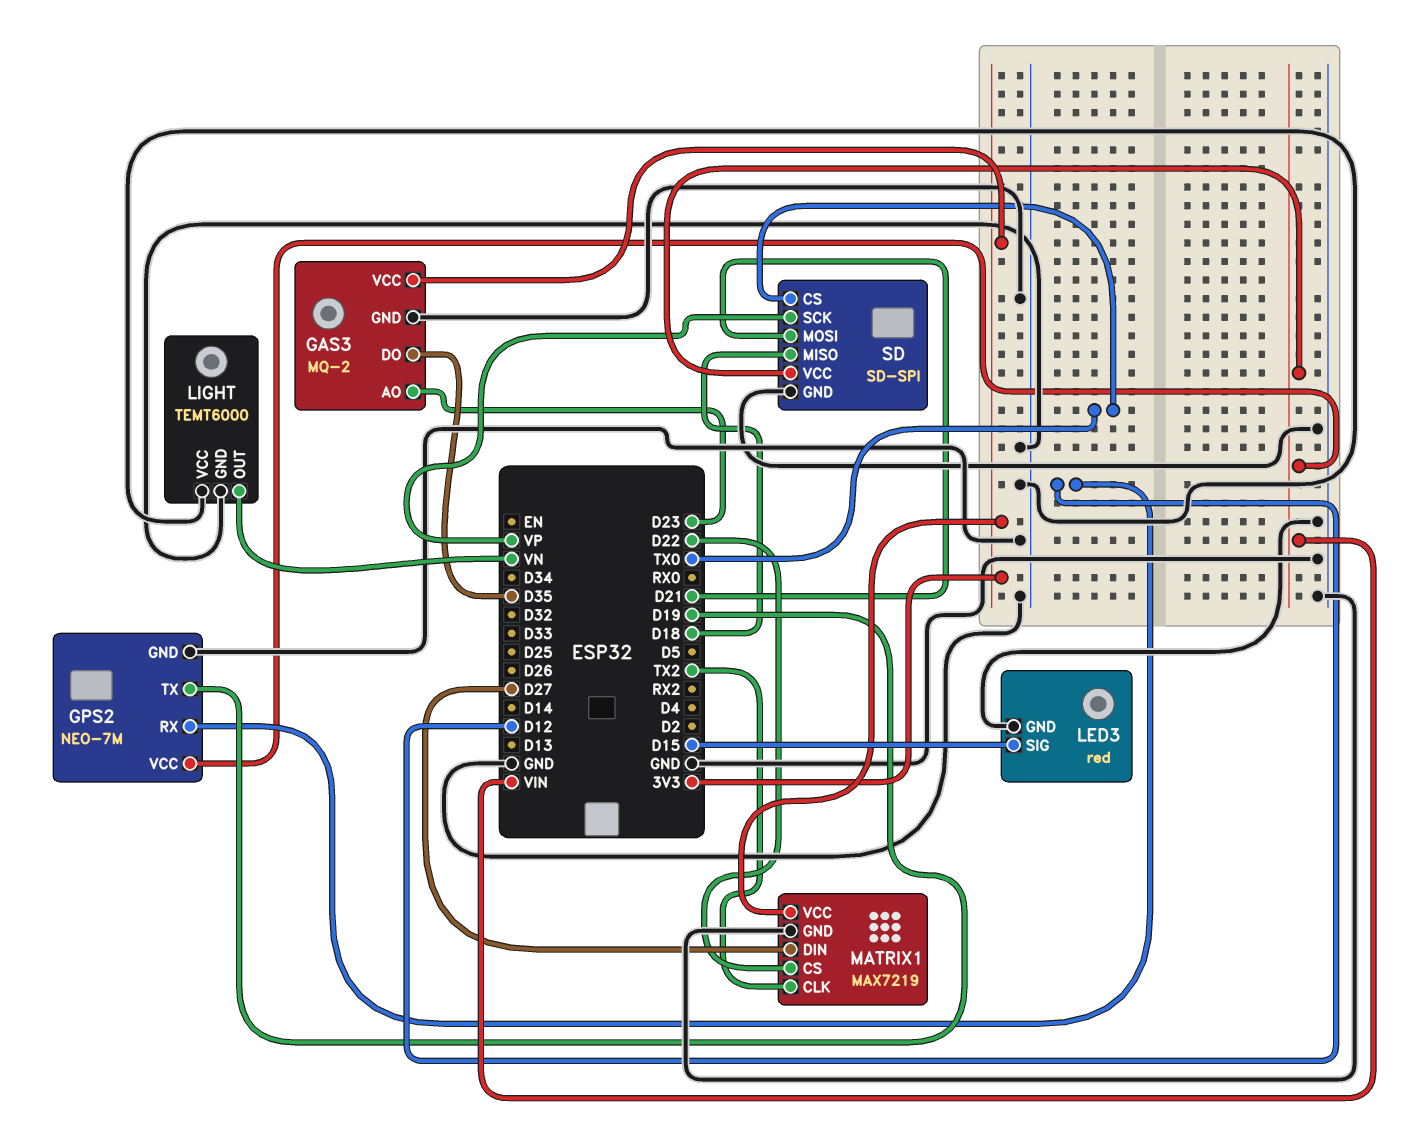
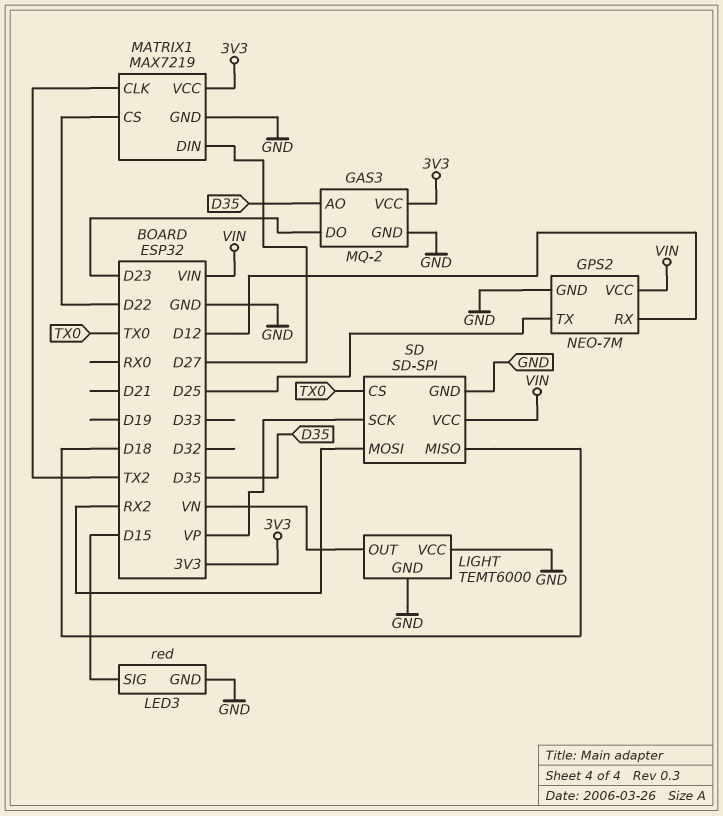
GAS3 pin AO: D23 -> D35
GAS3 pin DO: D35 -> D23
GPS2 pin TX: D19 -> D25
SD pin MOSI: D21 -> RX2

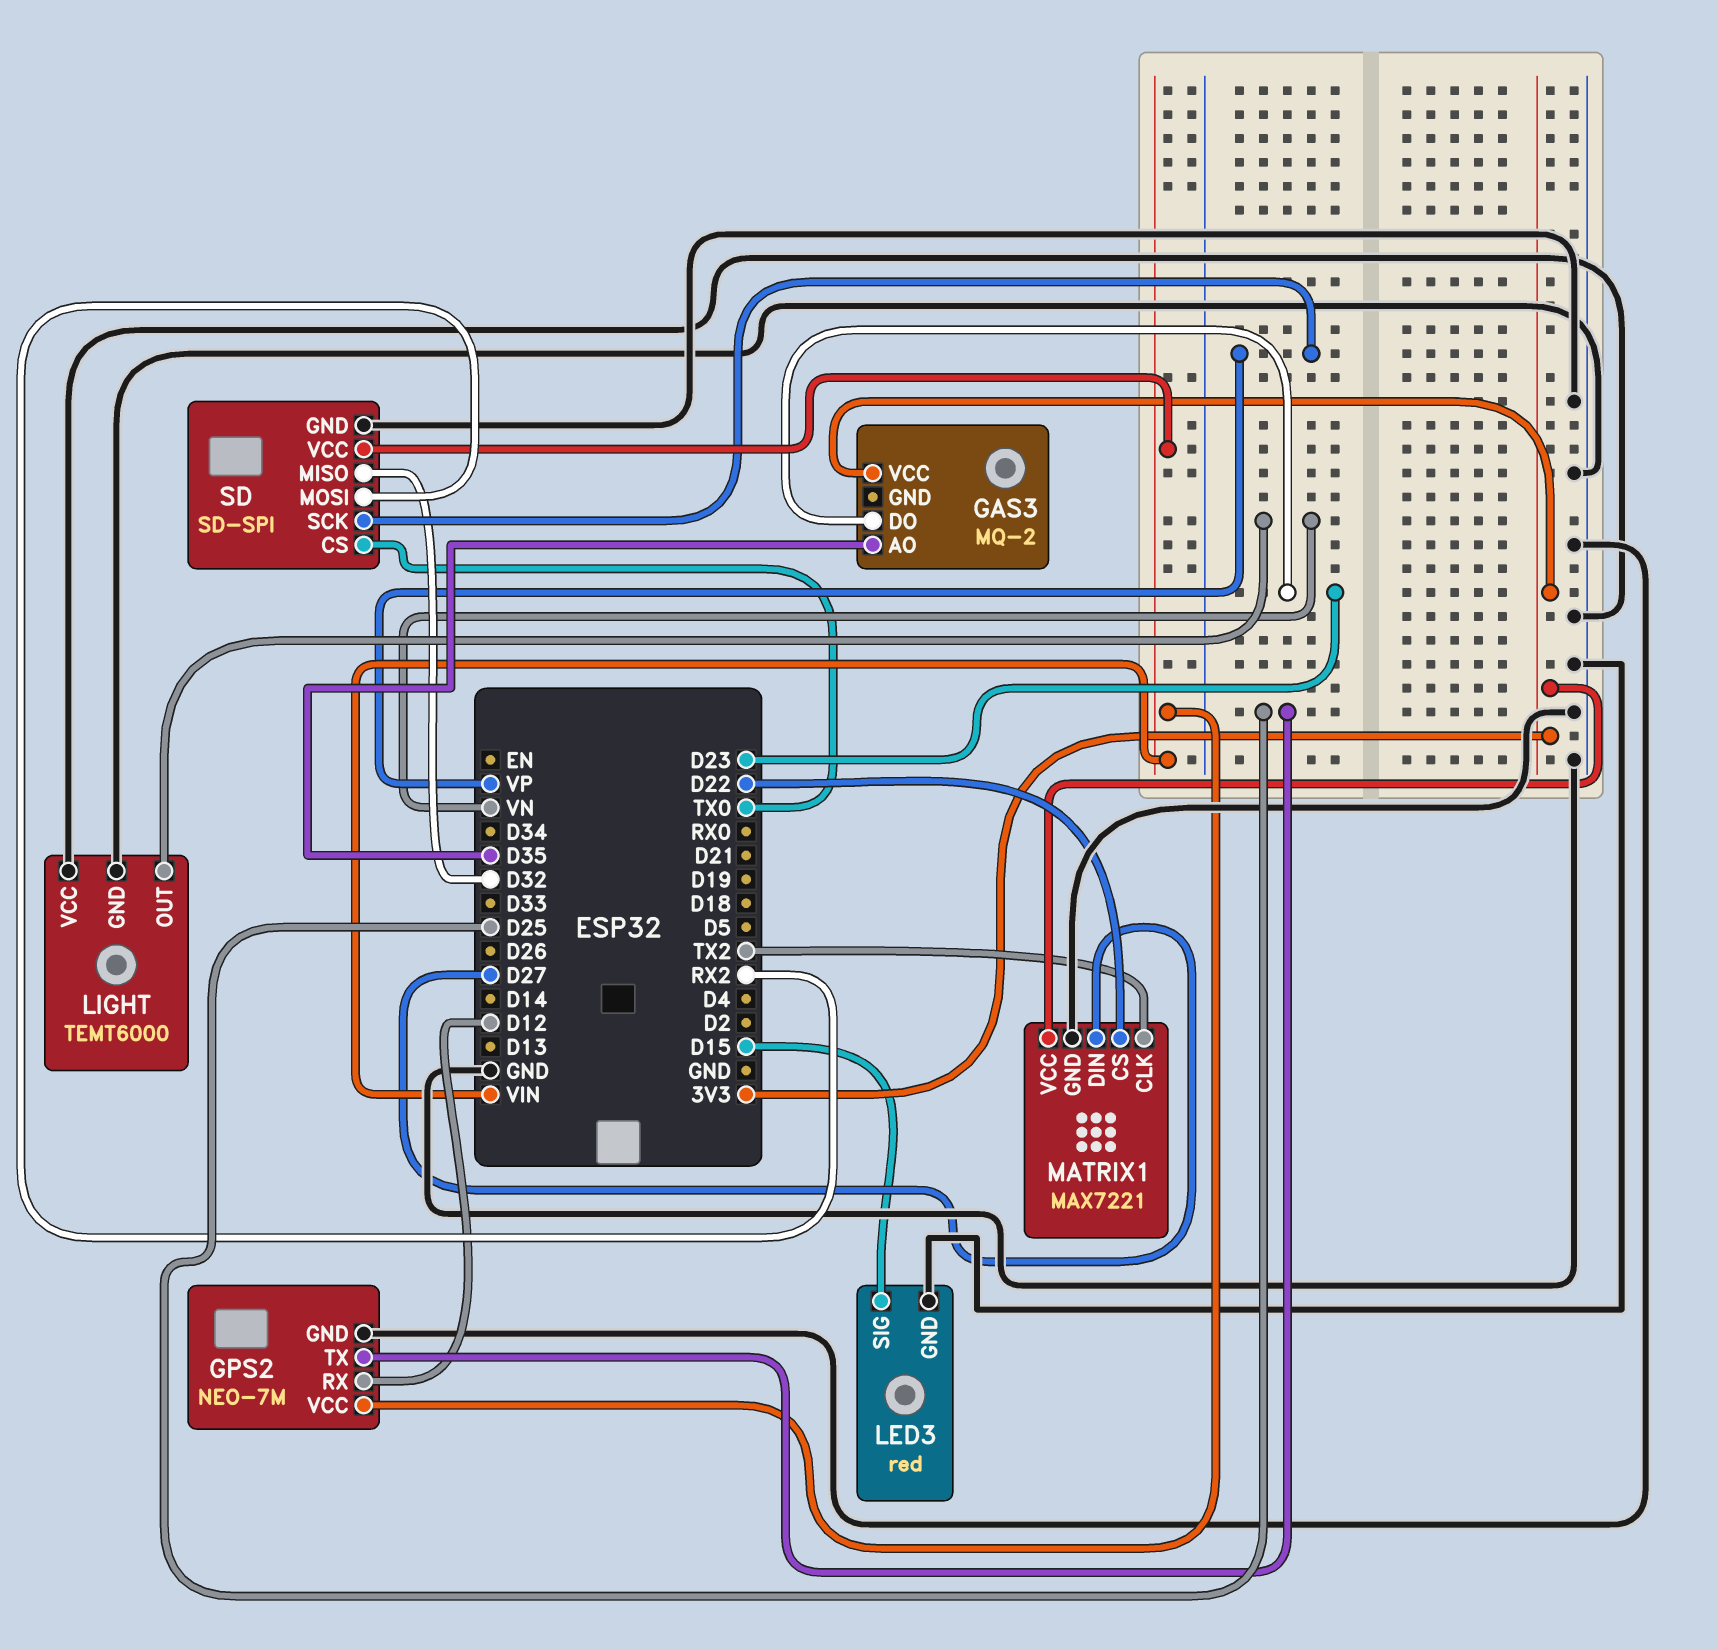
GAS3 pin GND: GND -> none
MATRIX1: MAX7219 -> MAX7221
SD pin MISO: D18 -> D32

